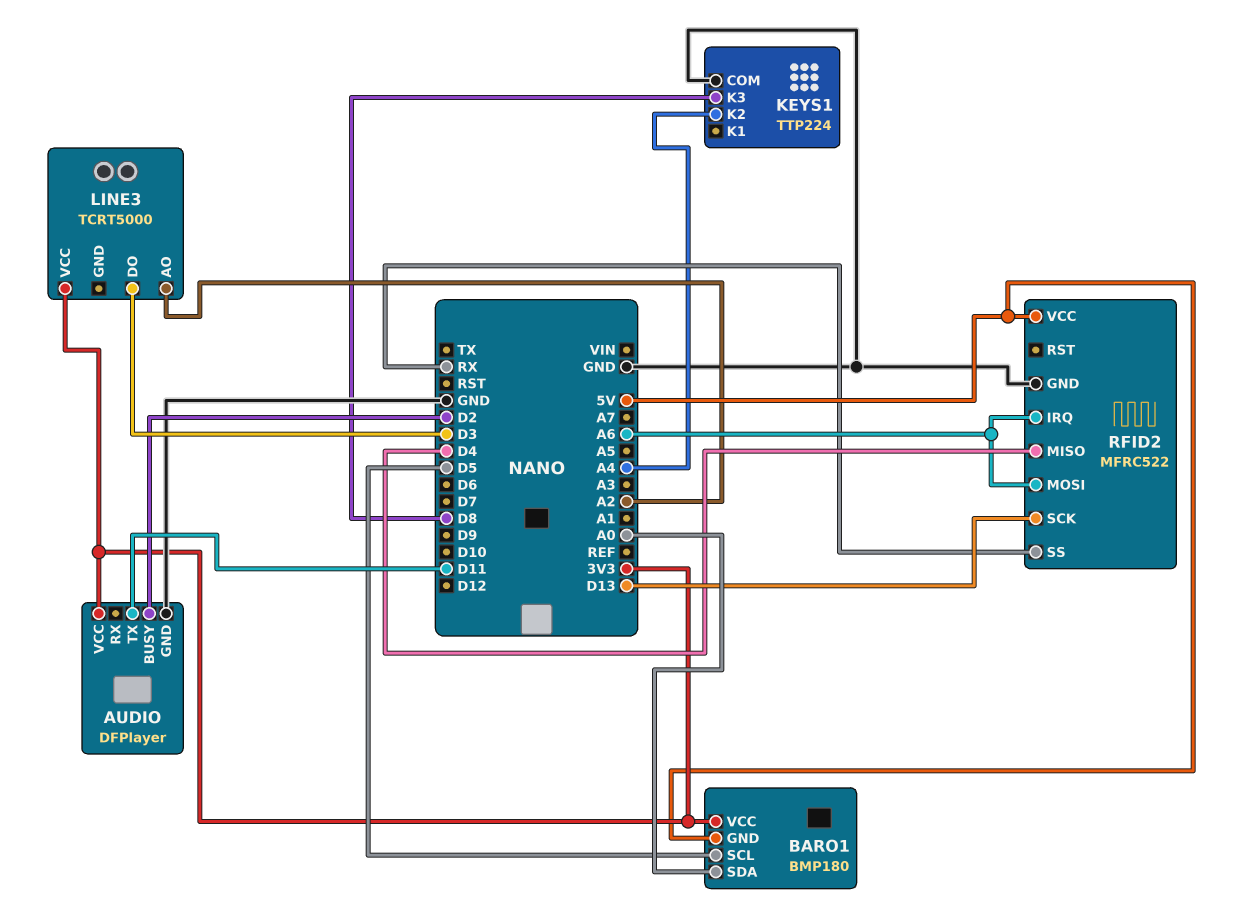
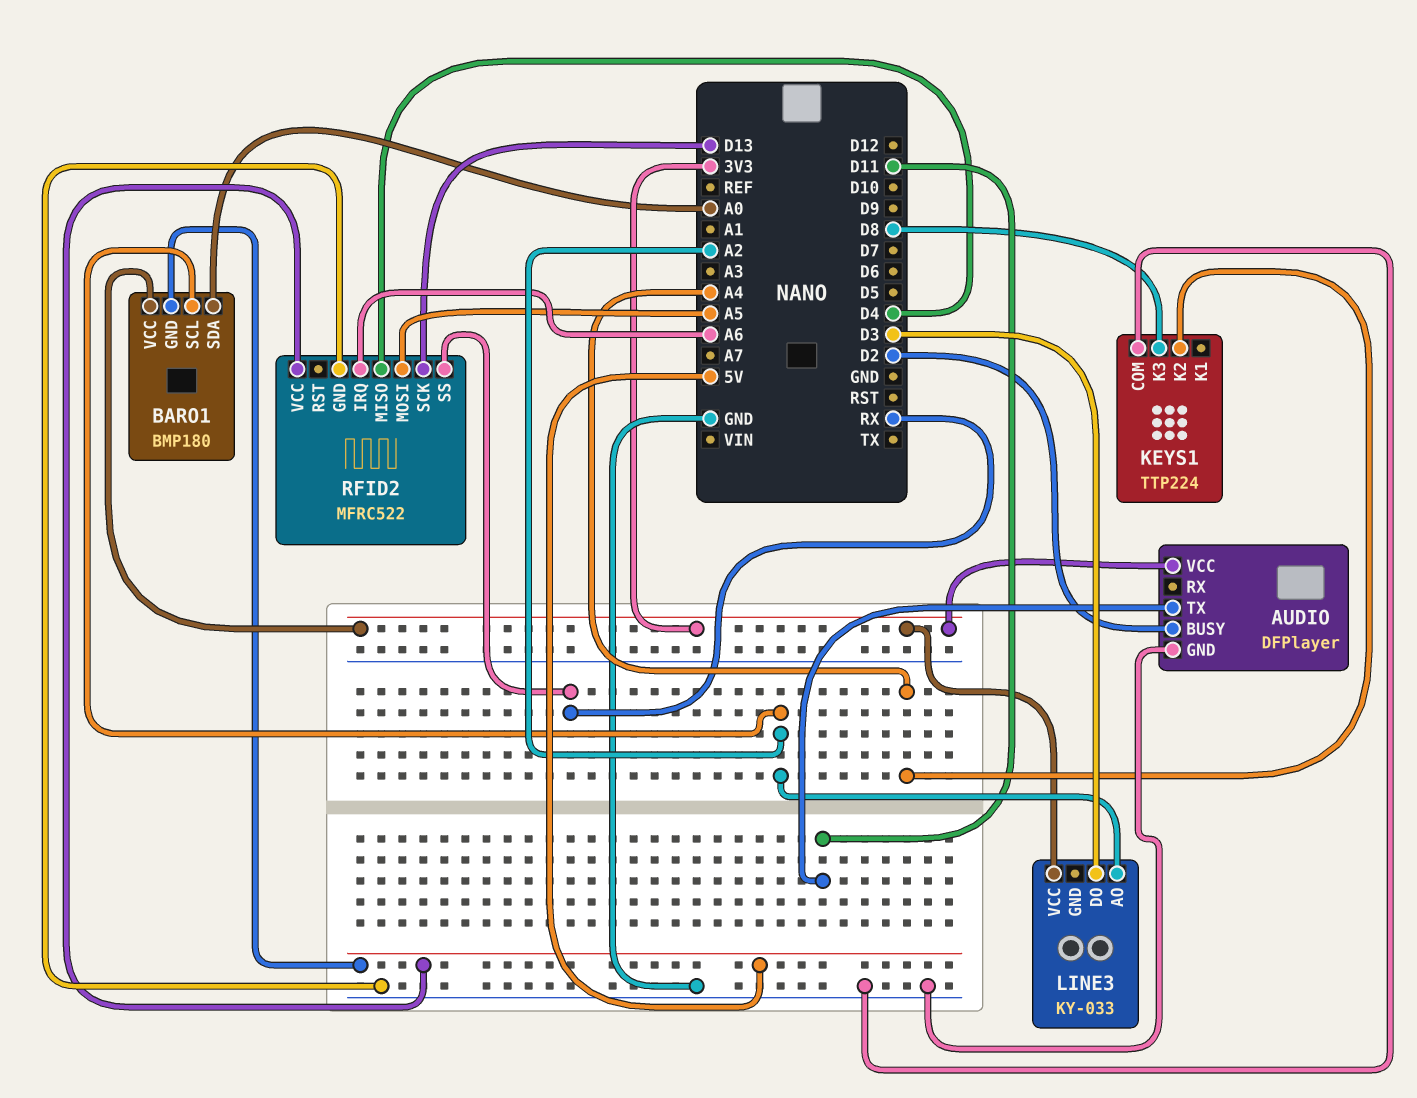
BARO1 pin SCL: D5 -> A2
LINE3: TCRT5000 -> KY-033
RFID2 pin MOSI: A6 -> A5

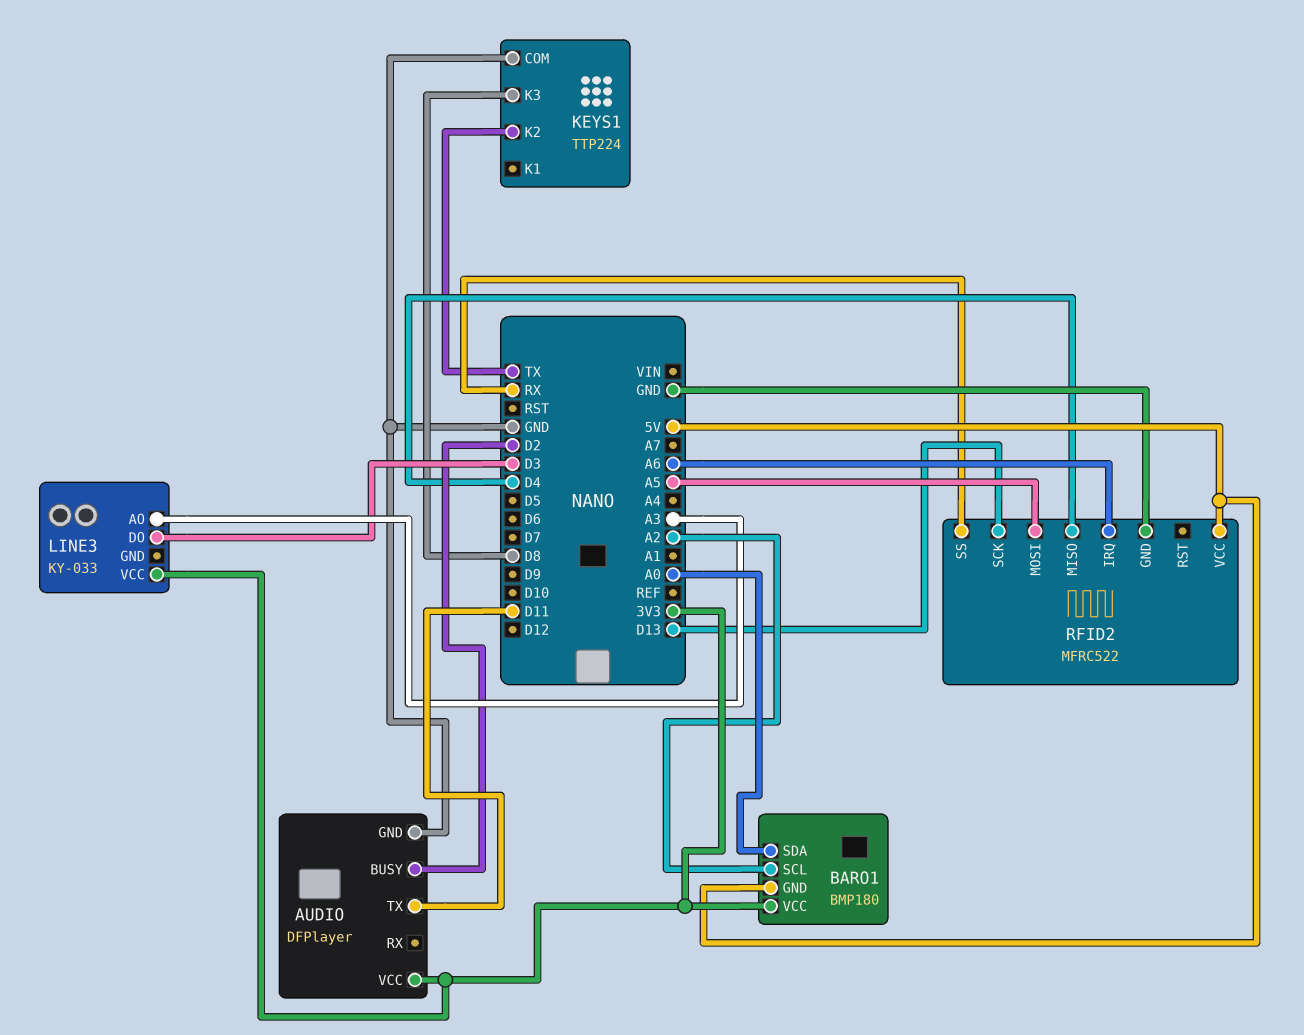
KEYS1 pin K2: A4 -> TX
LINE3 pin AO: A2 -> A3

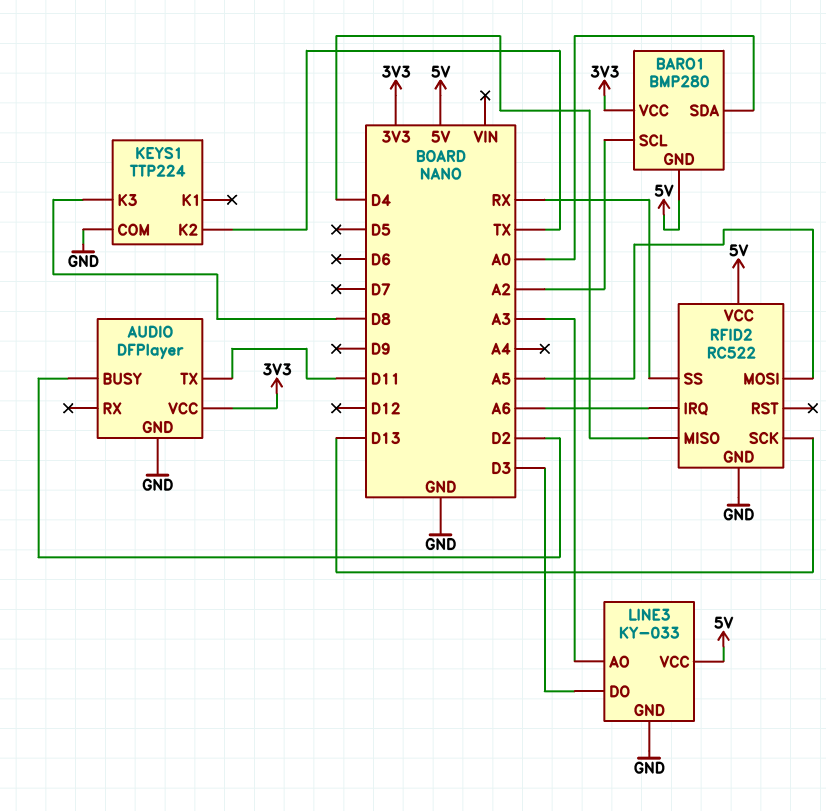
BARO1: BMP180 -> BMP280
LINE3 pin GND: none -> GND
LINE3 pin VCC: 3V3 -> 5V
RFID2: MFRC522 -> RC522

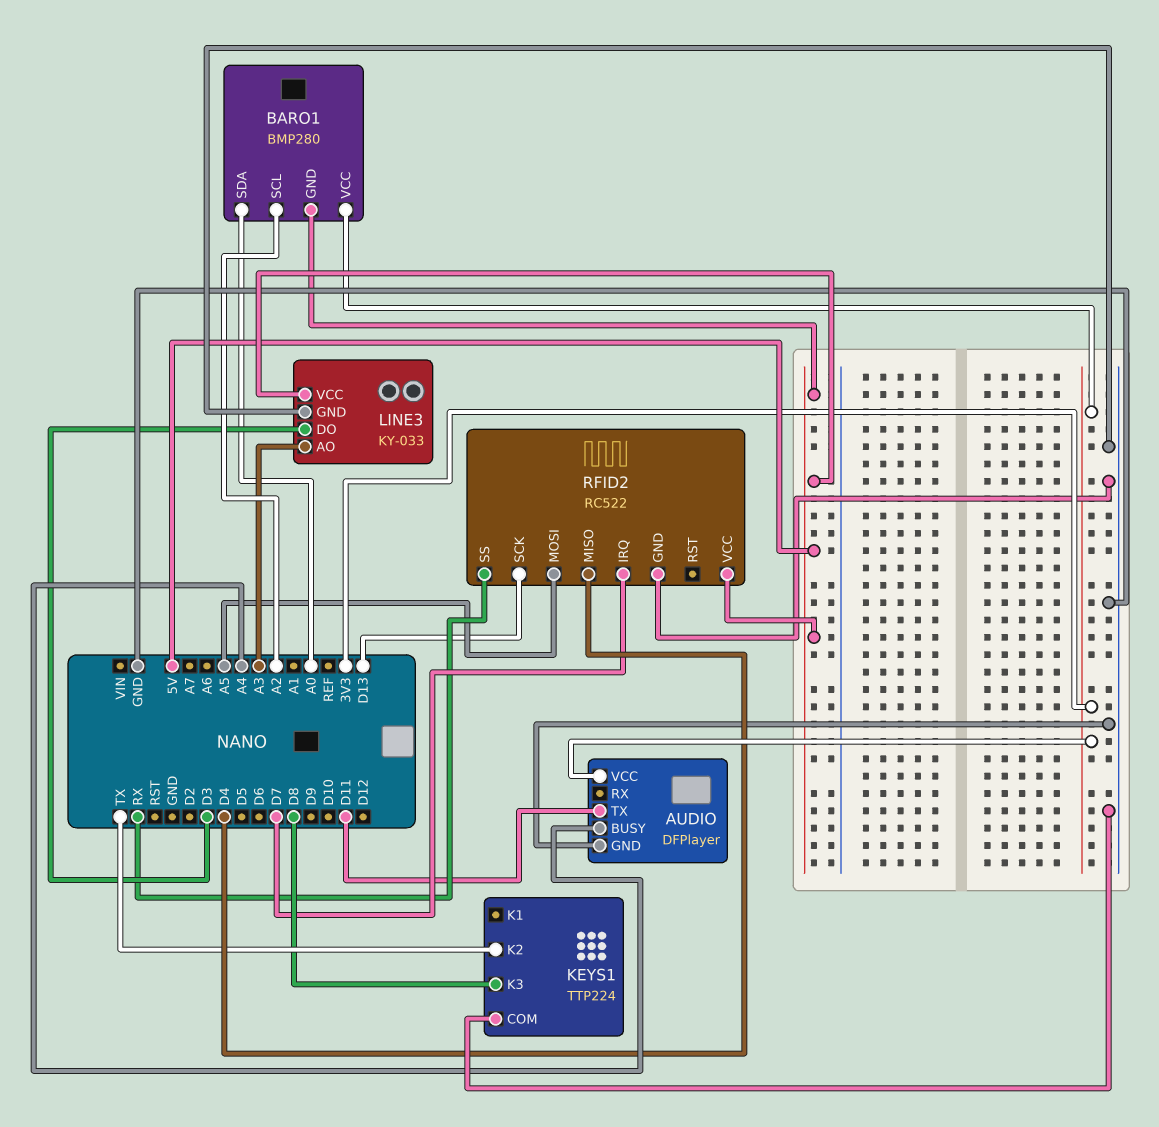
AUDIO pin BUSY: D2 -> A4
RFID2 pin IRQ: A6 -> D7

